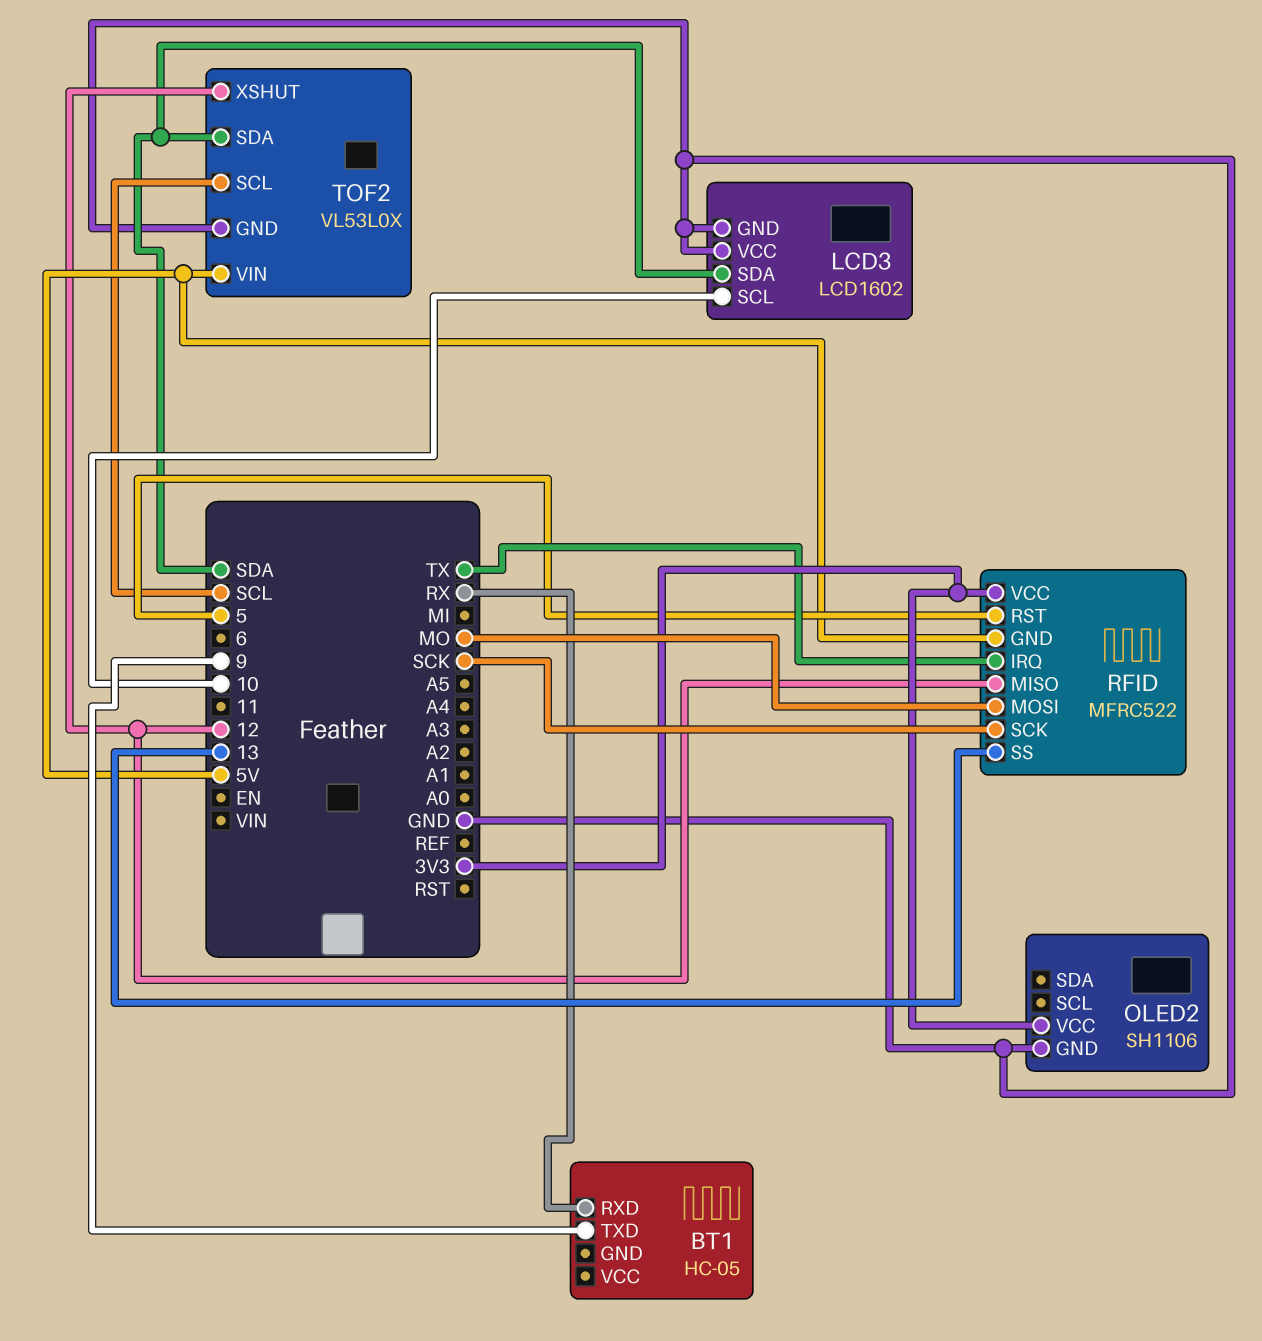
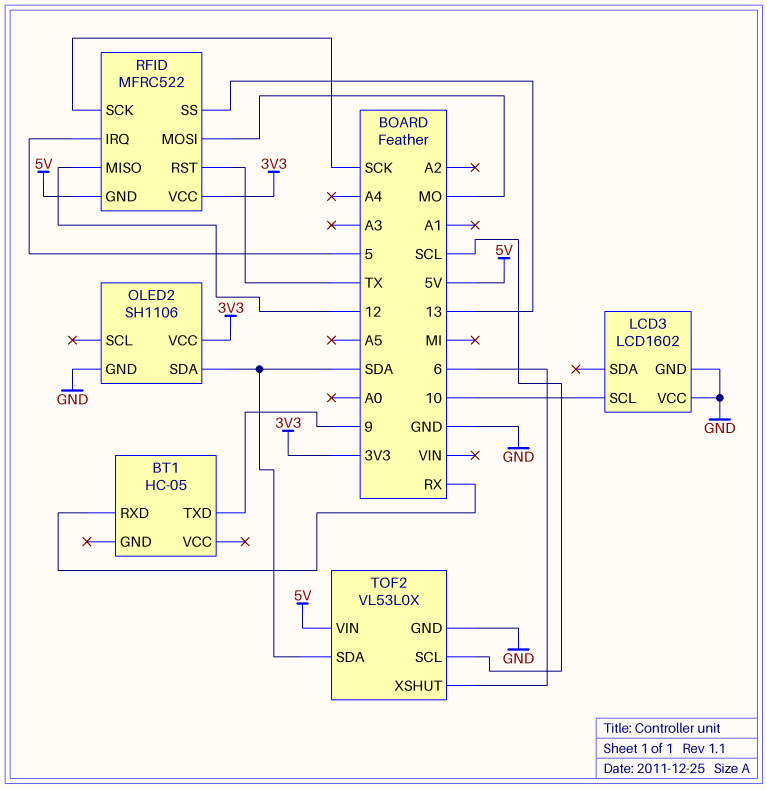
LCD3 pin SDA: SDA -> none
OLED2 pin SDA: none -> SDA
RFID pin IRQ: TX -> 5
RFID pin RST: 5 -> TX
TOF2 pin XSHUT: 12 -> 6

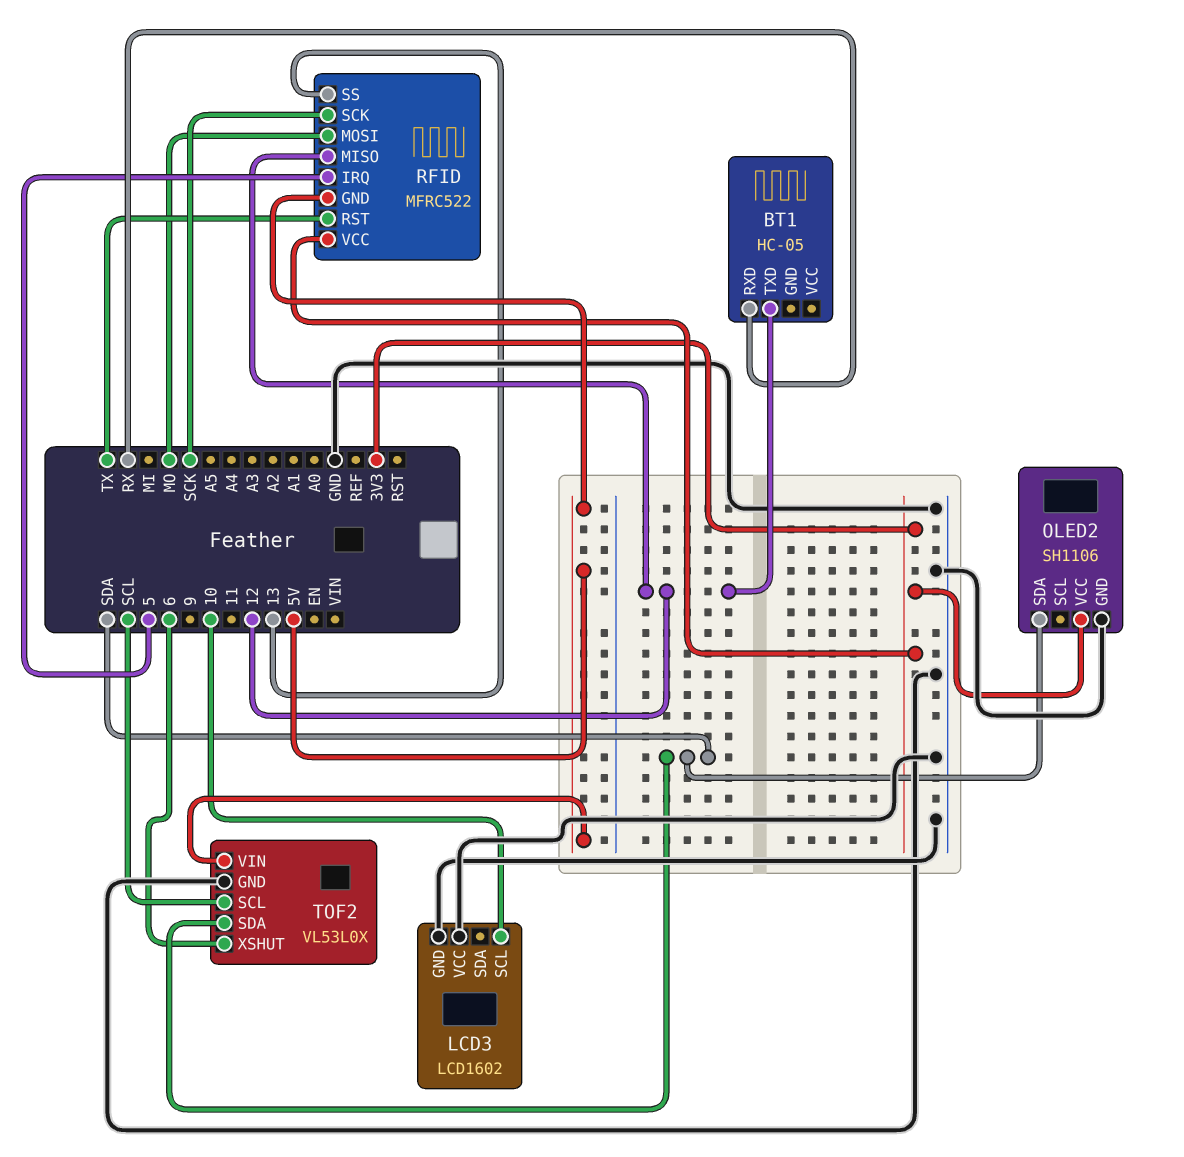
BT1 pin TXD: 9 -> 12

